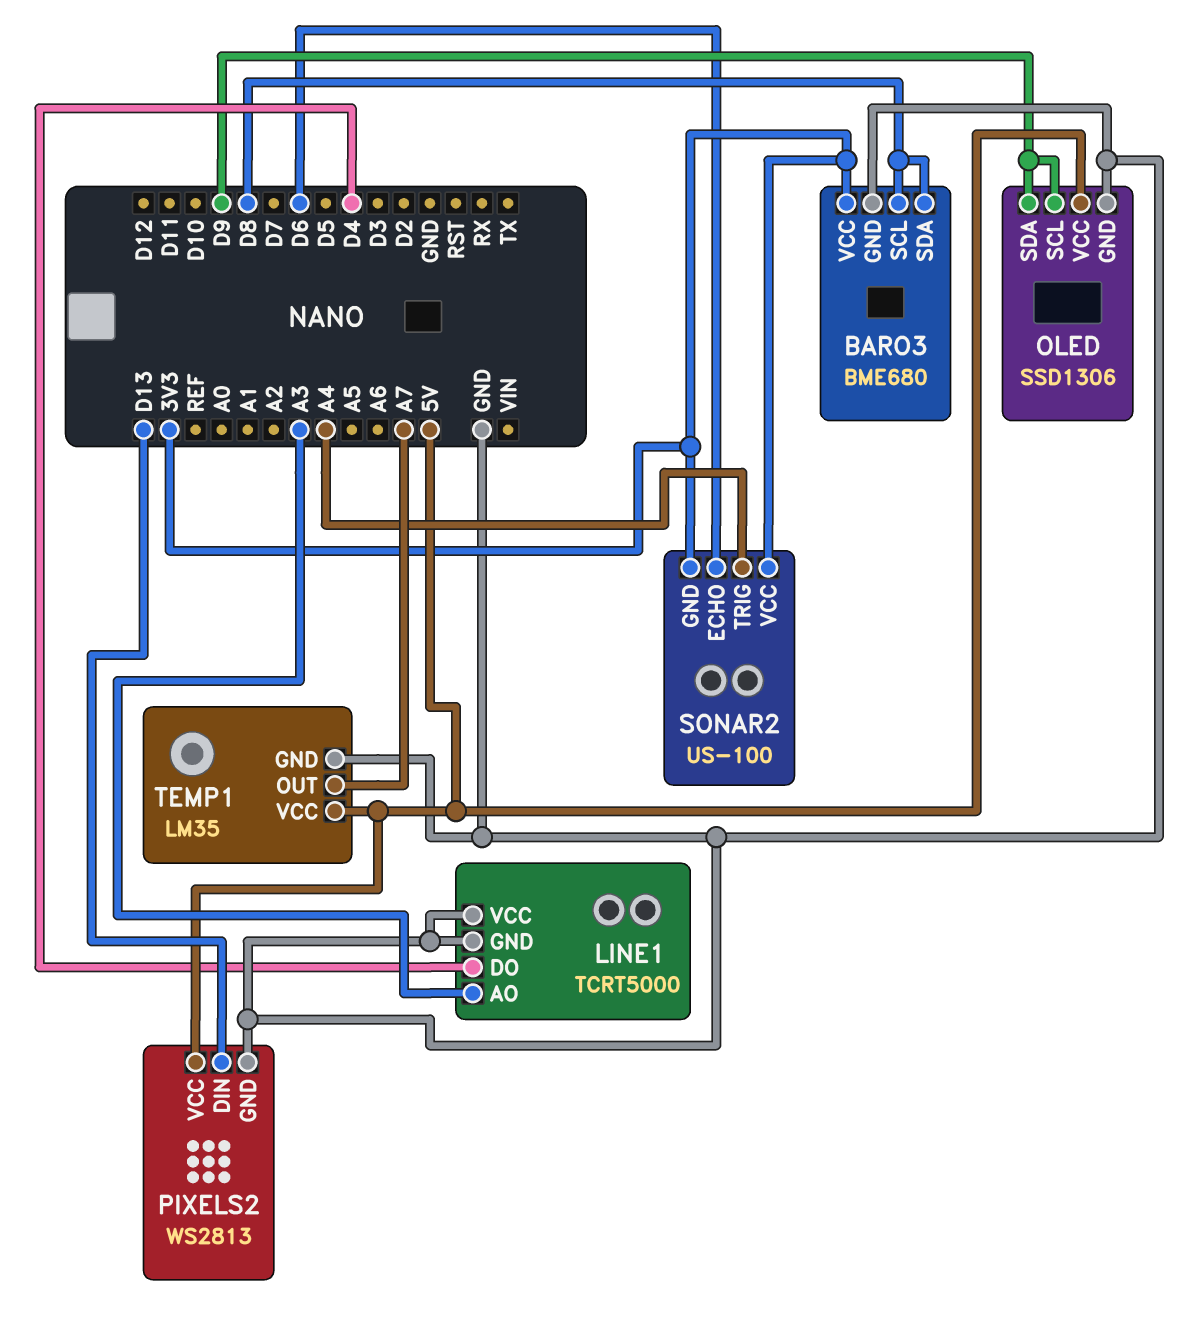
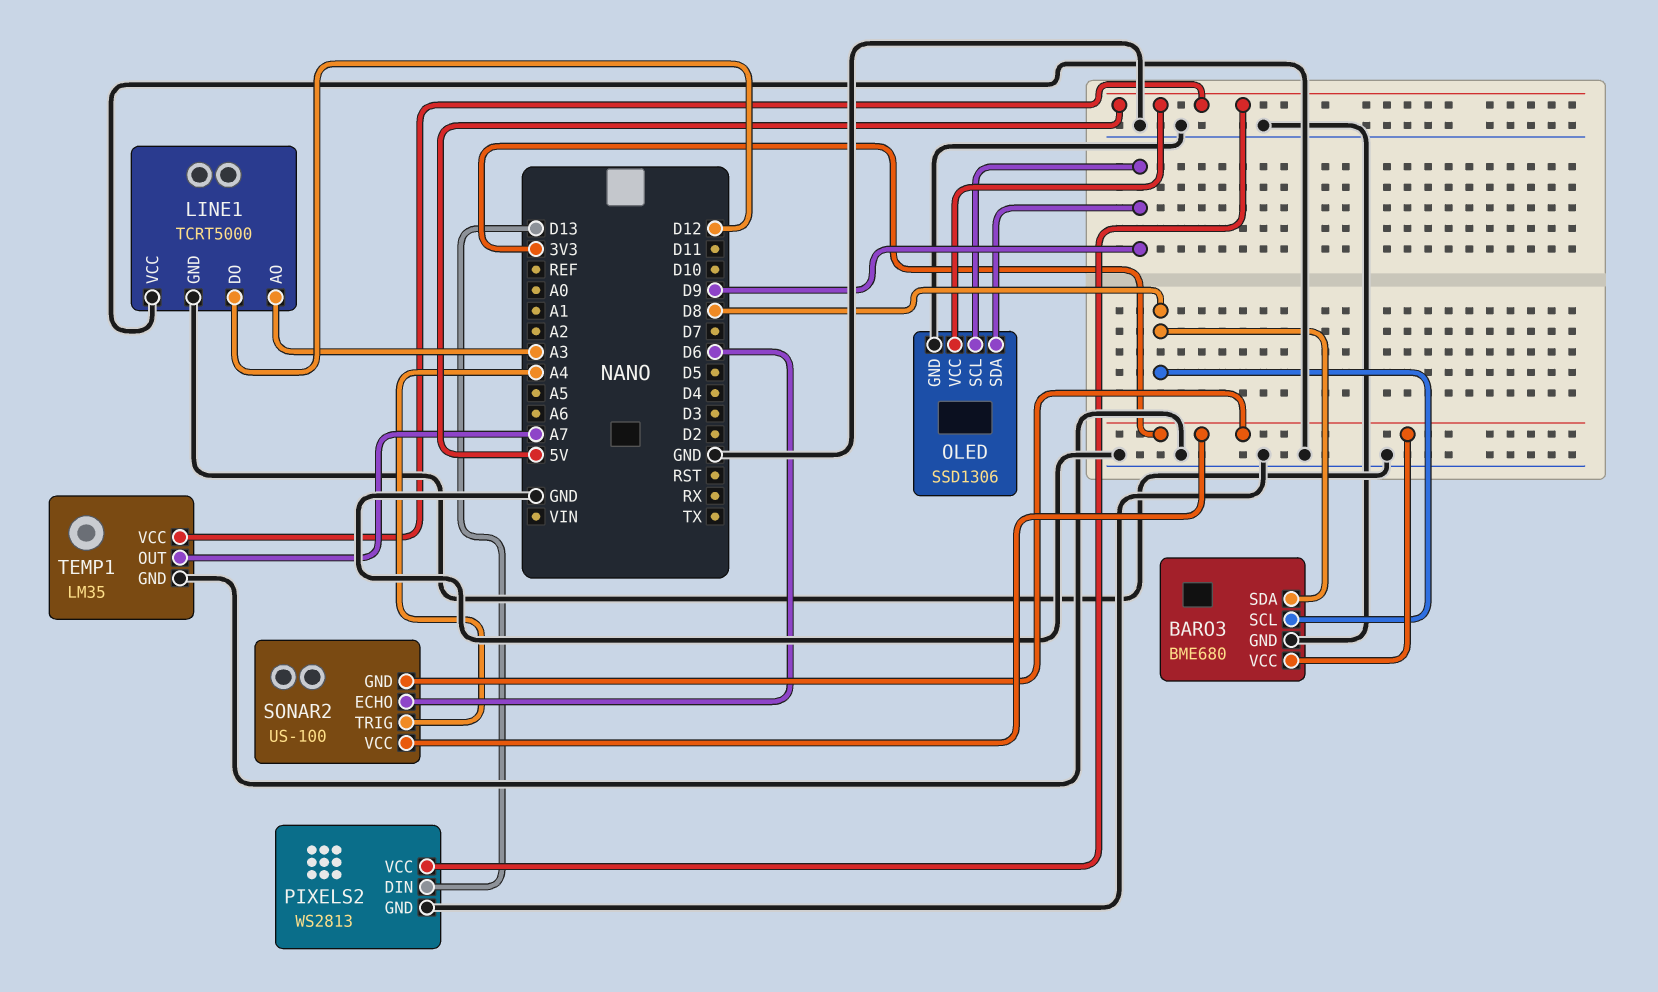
LINE1 pin DO: D4 -> D12

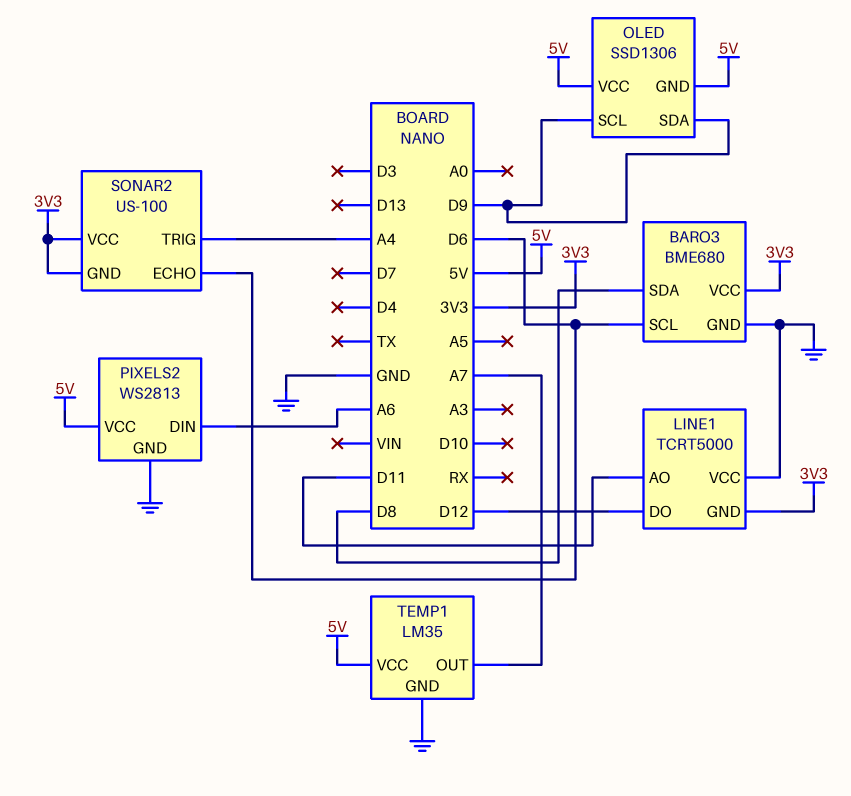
BARO3 pin SCL: D8 -> D6
LINE1 pin AO: A3 -> D11
LINE1 pin GND: GND -> 3V3
OLED pin GND: GND -> 5V
PIXELS2 pin DIN: D13 -> A6

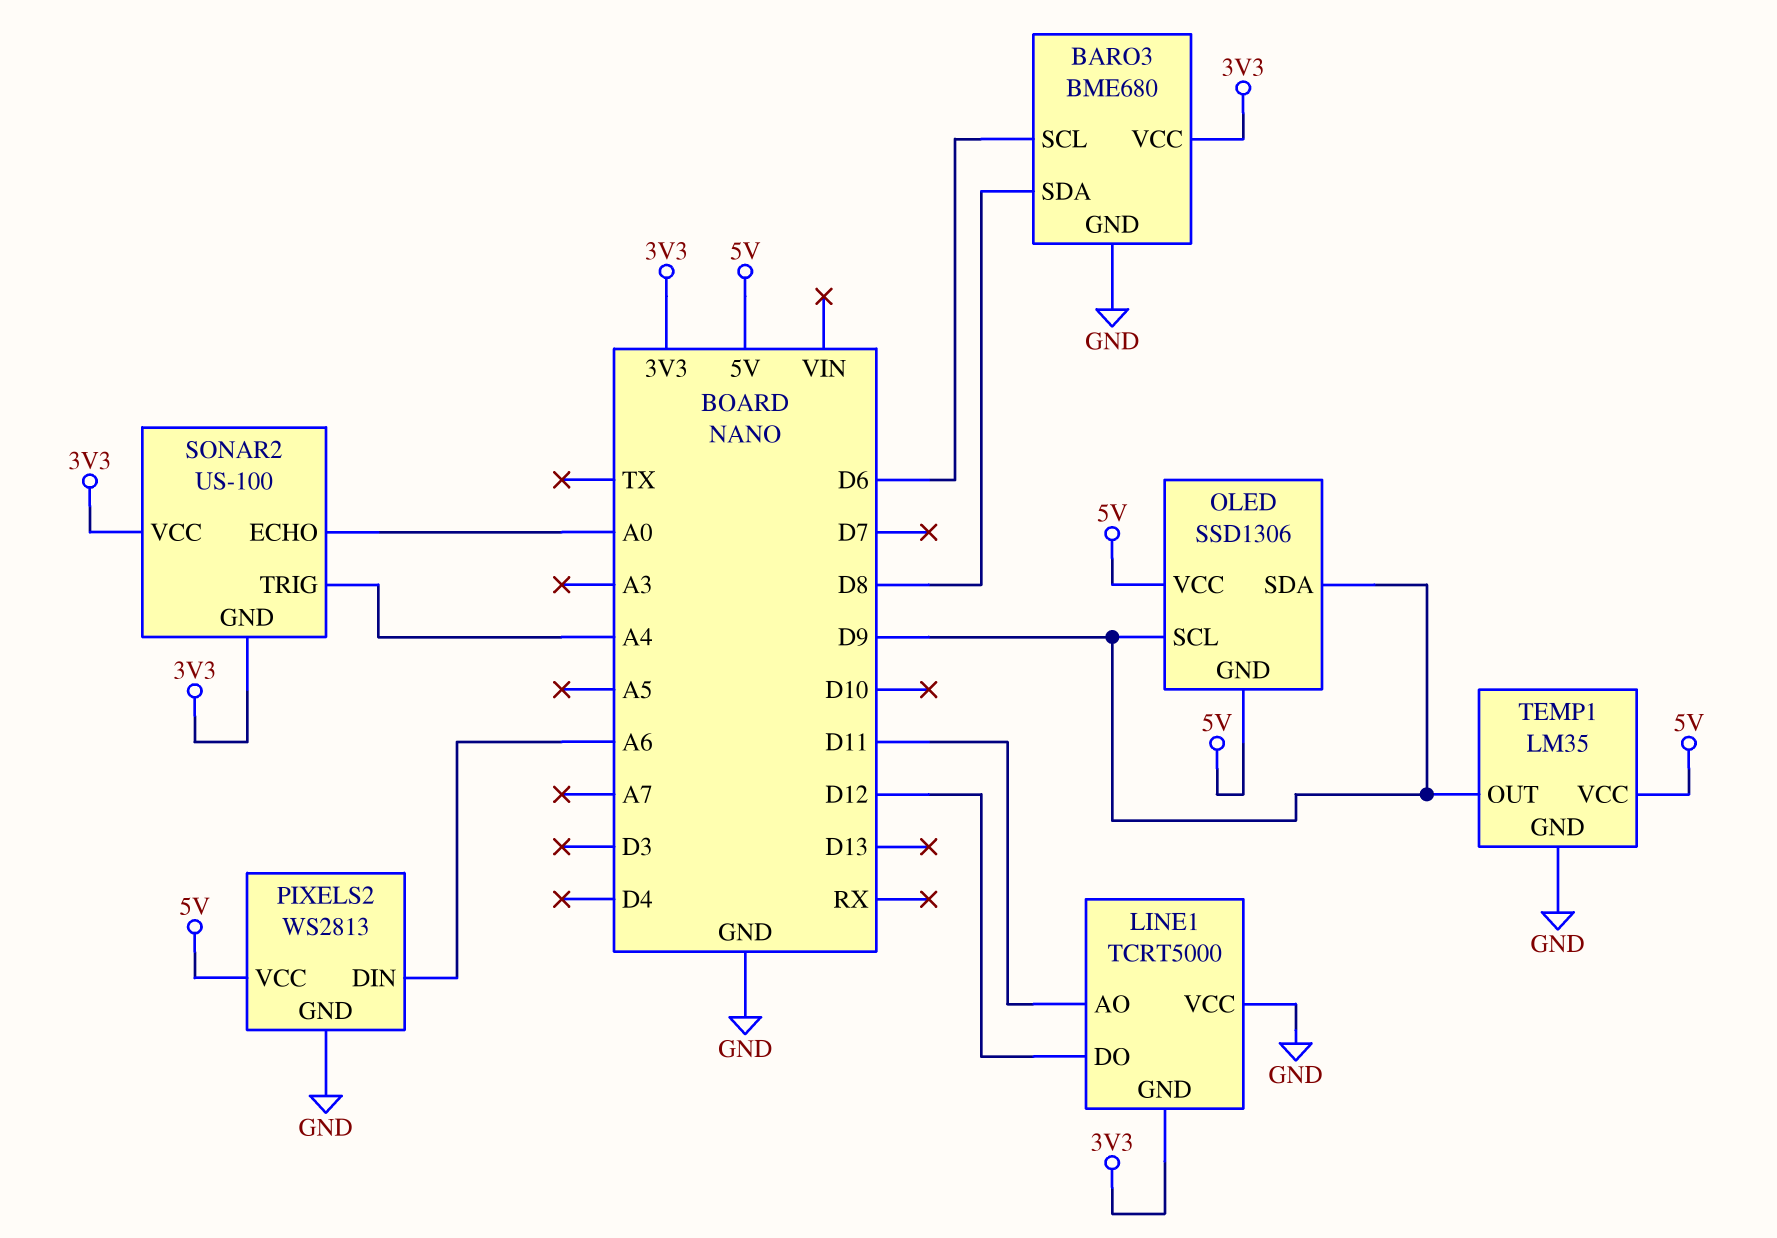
SONAR2 pin ECHO: D6 -> A0
TEMP1 pin OUT: A7 -> D9

